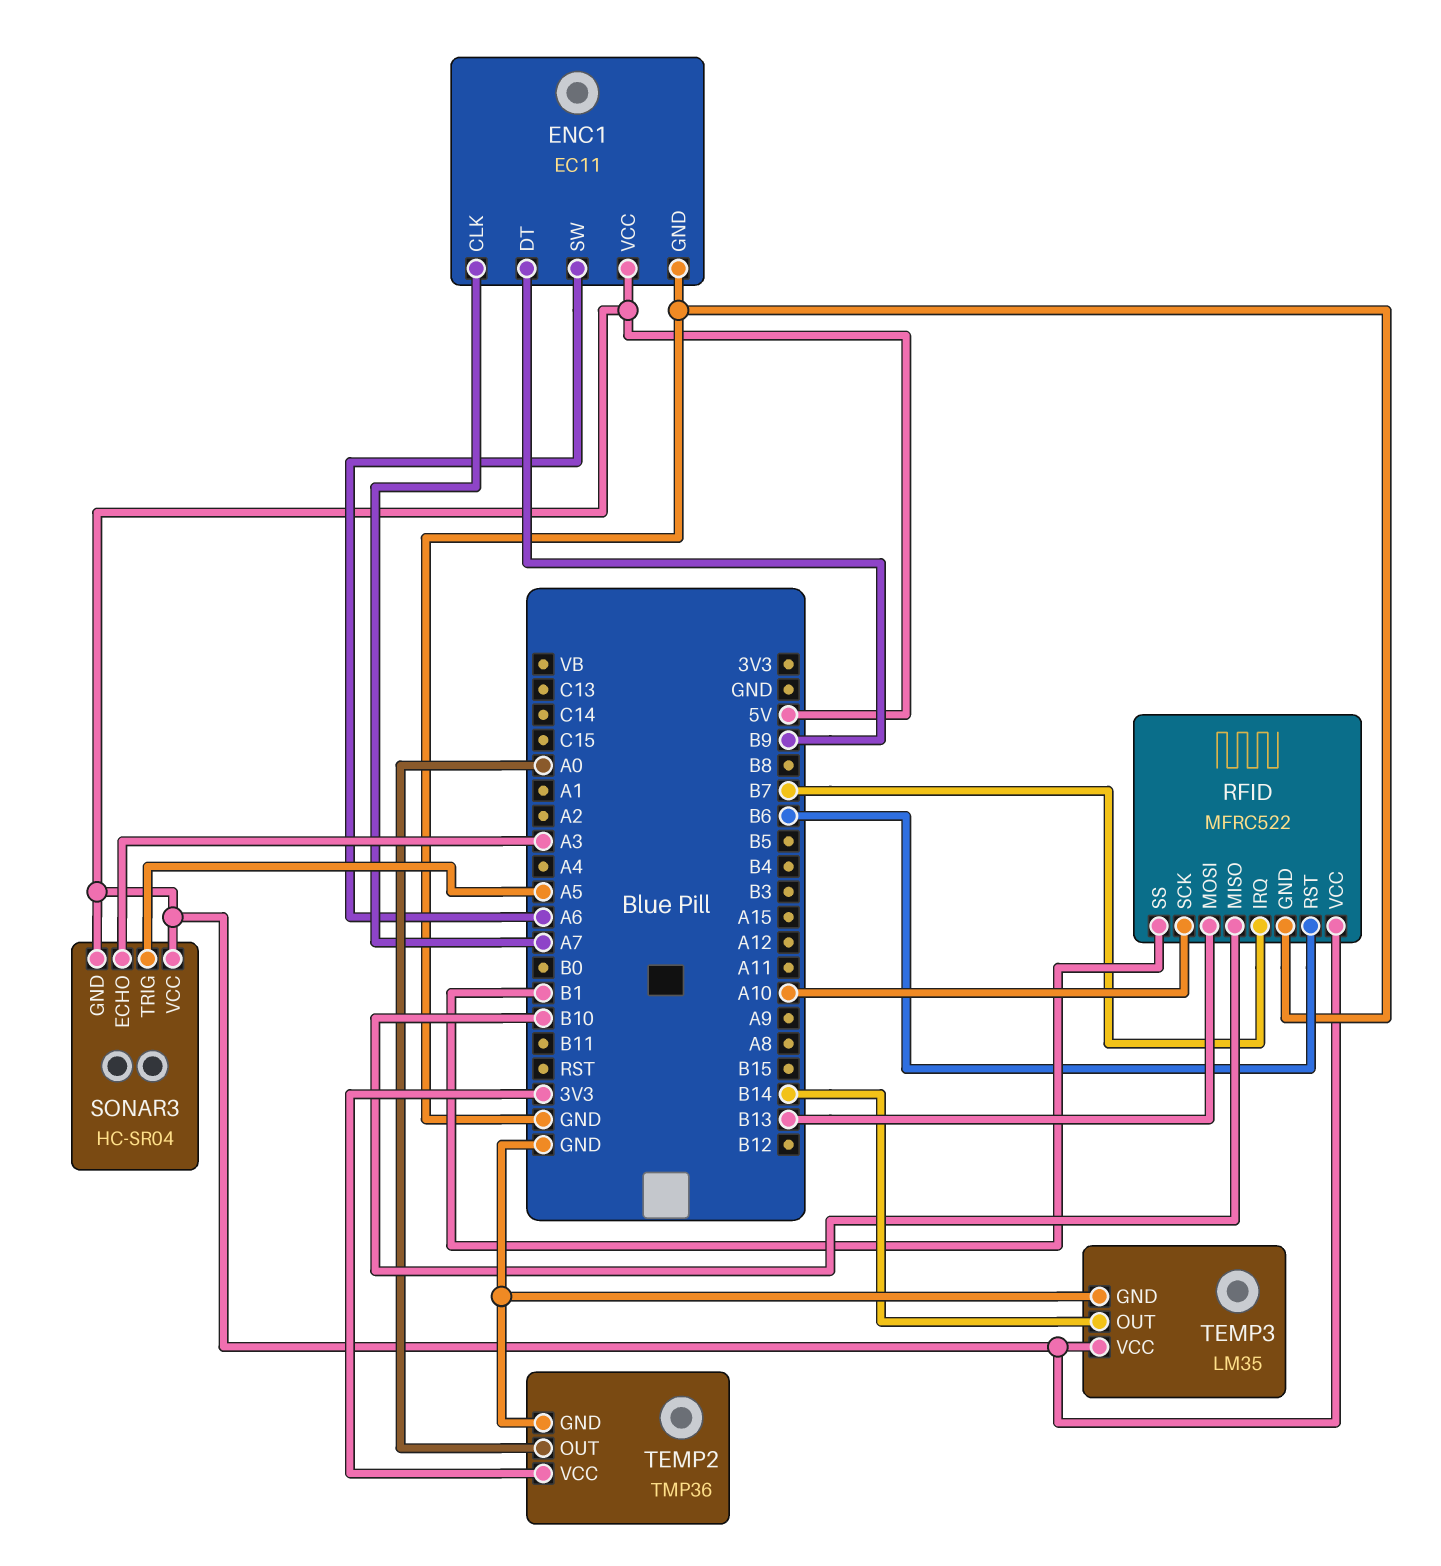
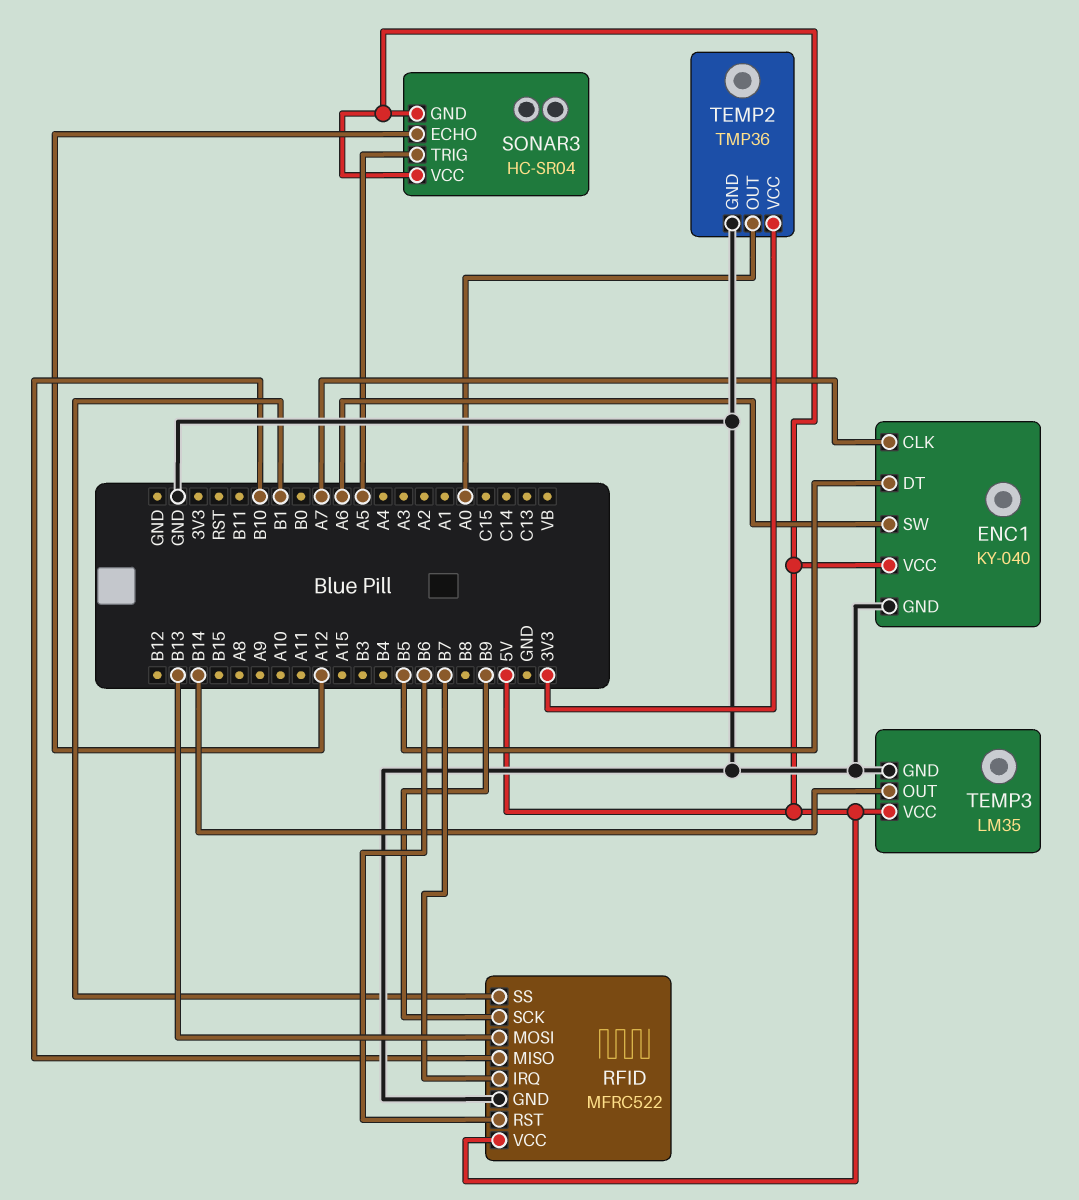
ENC1: EC11 -> KY-040
ENC1 pin DT: B9 -> B5
RFID pin SCK: A10 -> B9
SONAR3 pin ECHO: A3 -> A12

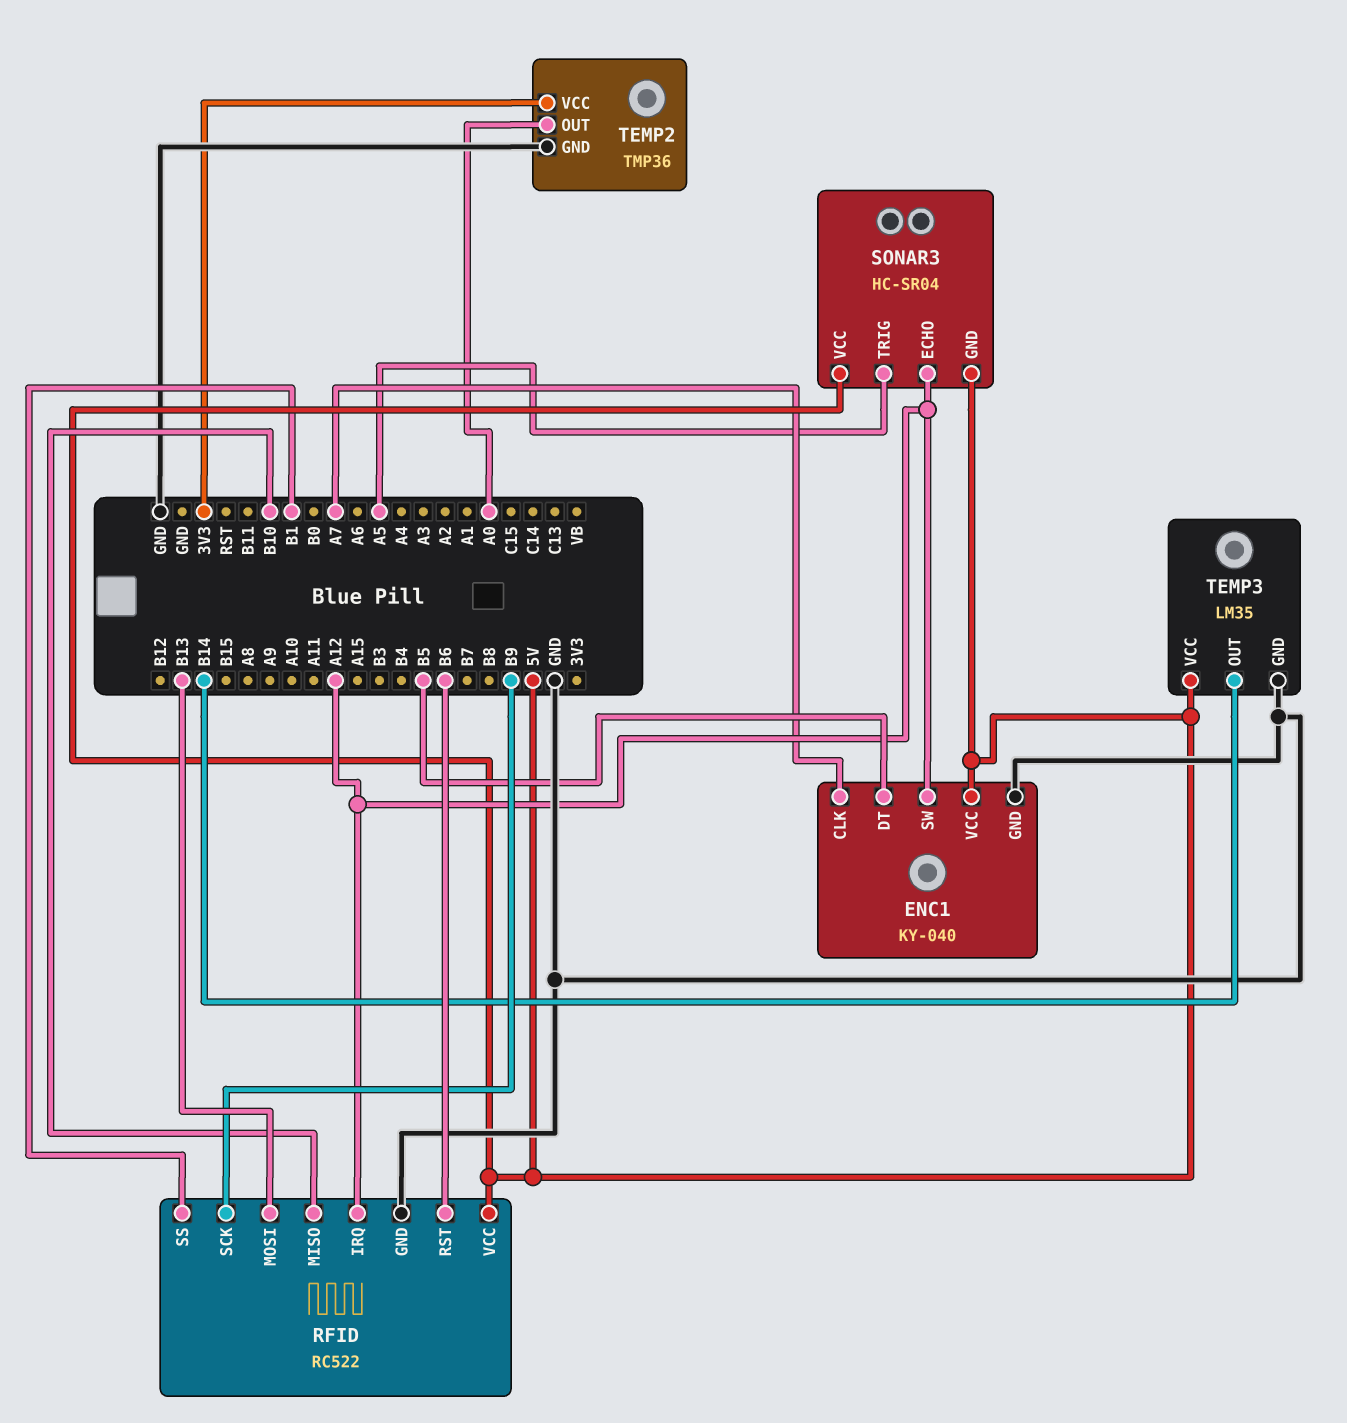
ENC1 pin SW: A6 -> A12
RFID: MFRC522 -> RC522
RFID pin IRQ: B7 -> A12

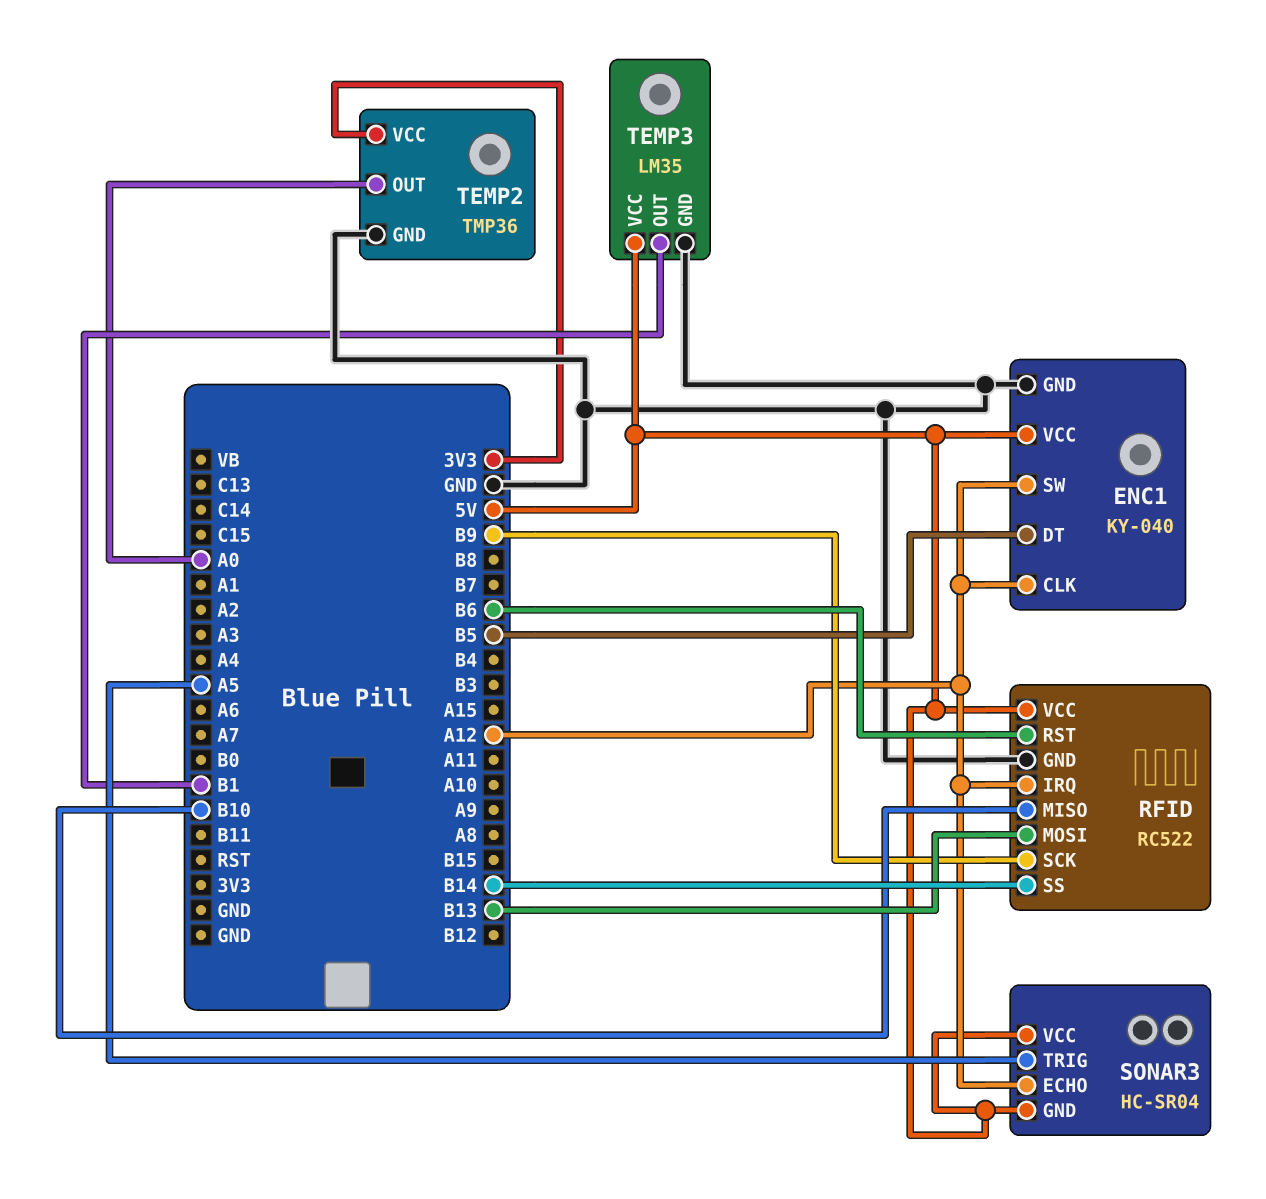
ENC1 pin CLK: A7 -> A12
RFID pin SS: B1 -> B14
TEMP3 pin OUT: B14 -> B1

